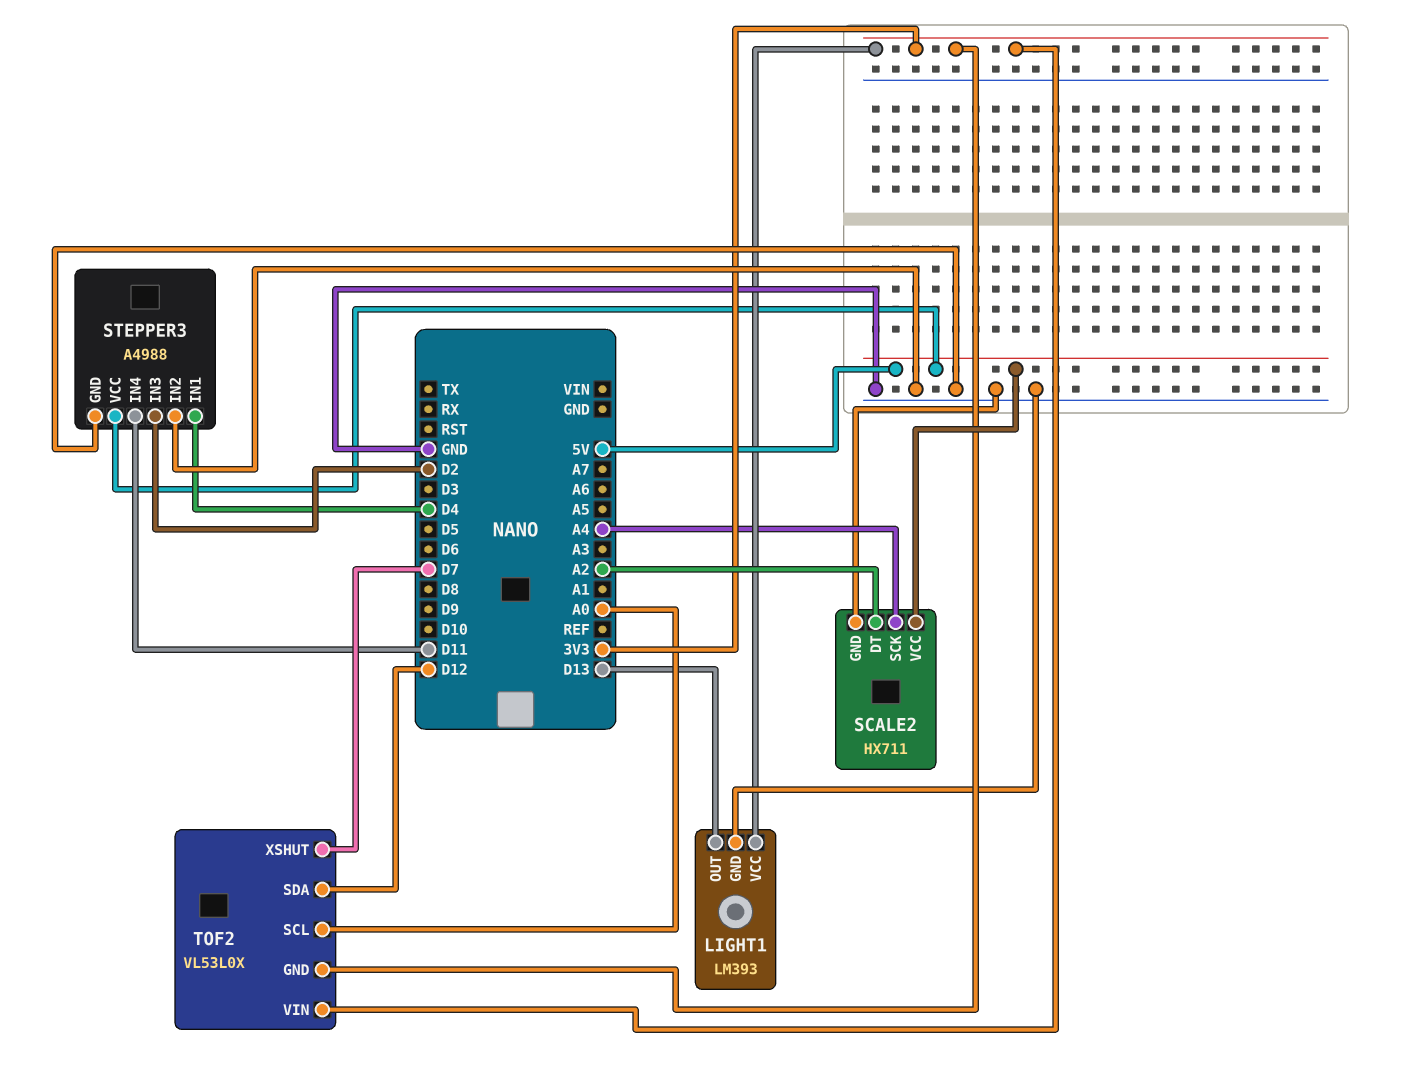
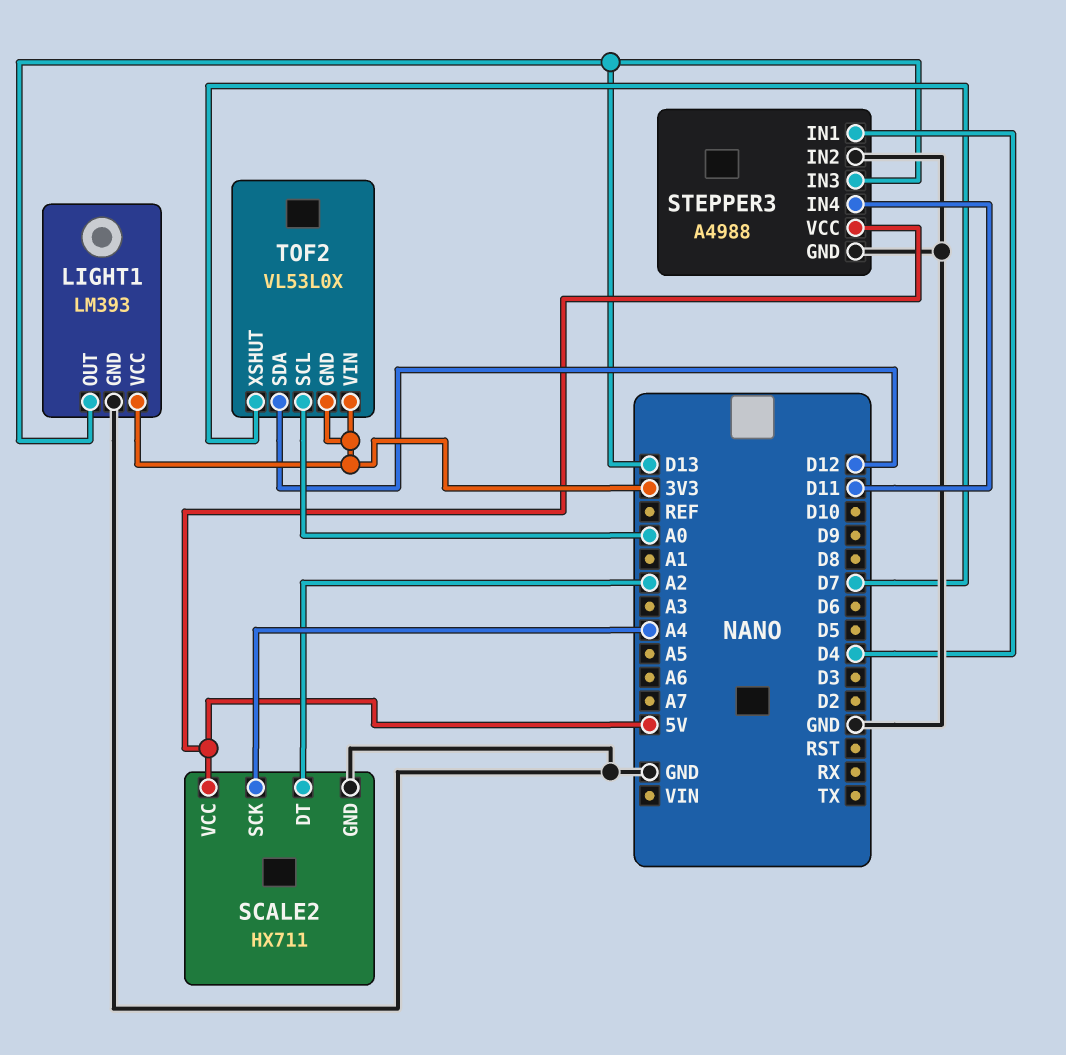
STEPPER3 pin IN3: D2 -> D13

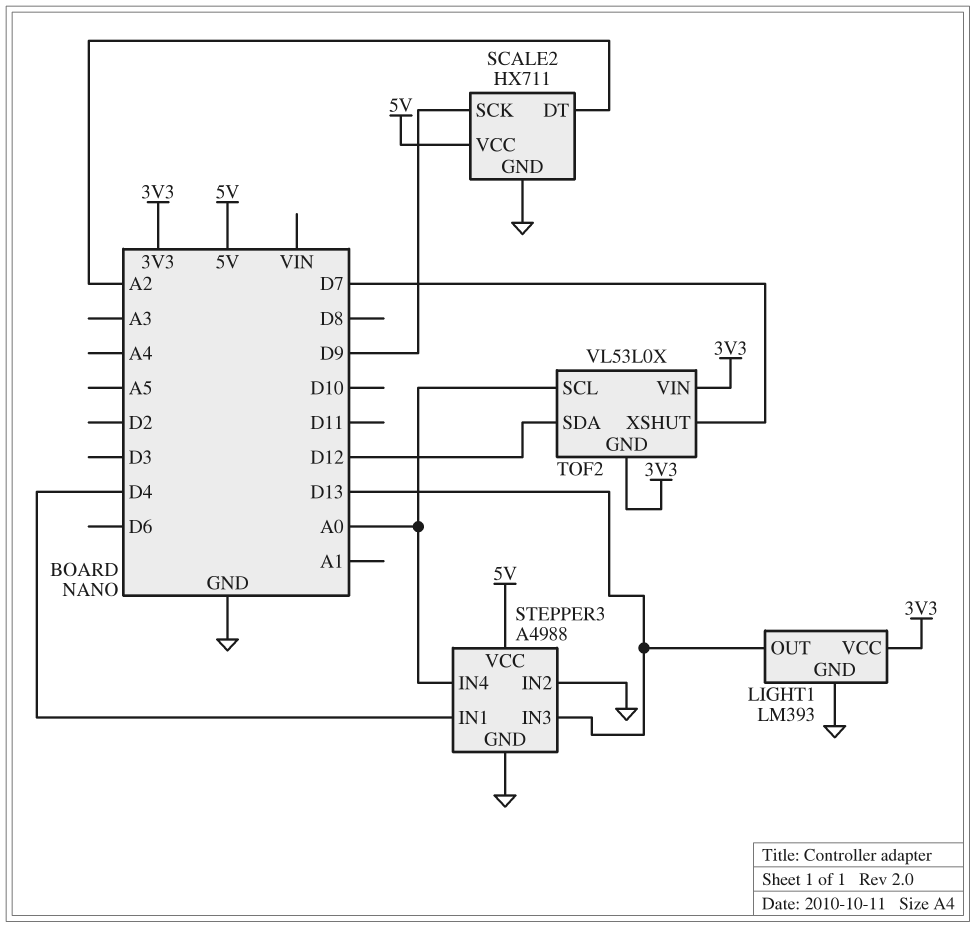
SCALE2 pin SCK: A4 -> D9
STEPPER3 pin IN4: D11 -> A0

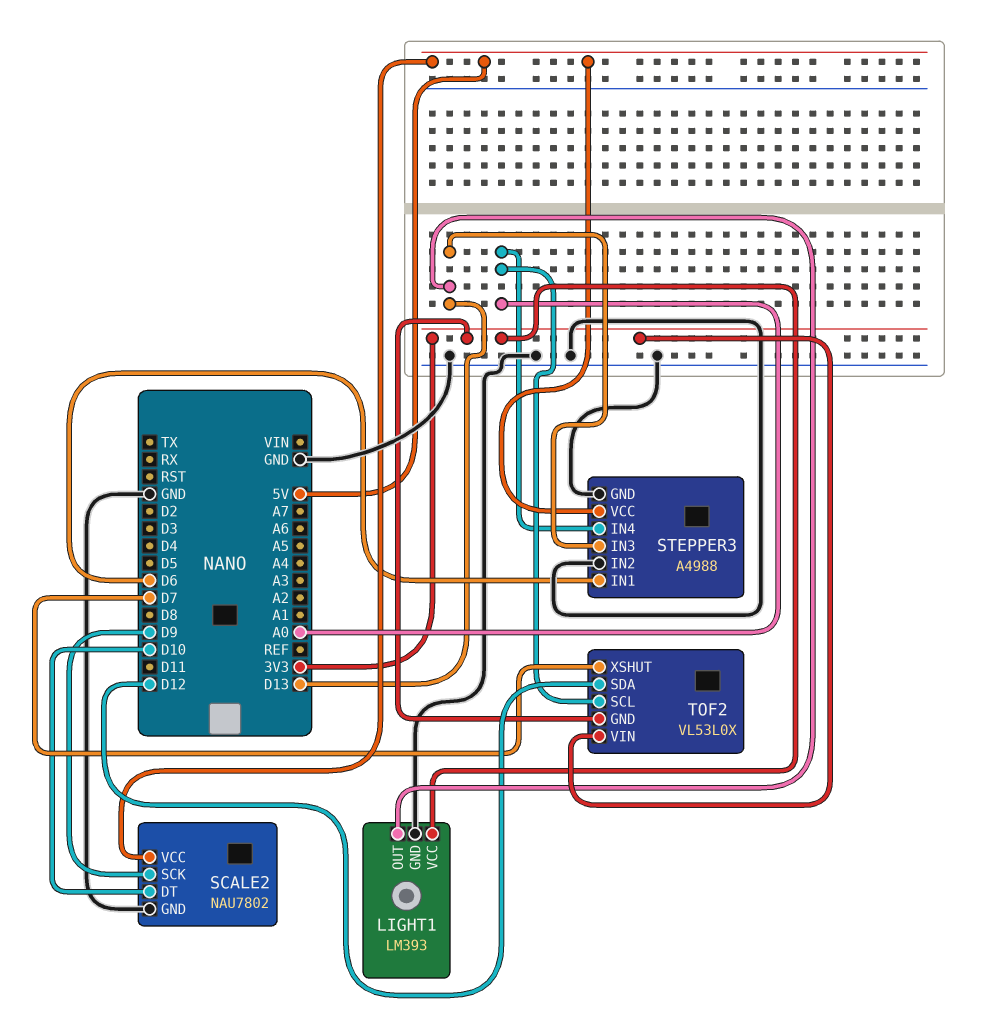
SCALE2: HX711 -> NAU7802
SCALE2 pin DT: A2 -> D10
STEPPER3 pin IN1: D4 -> D6

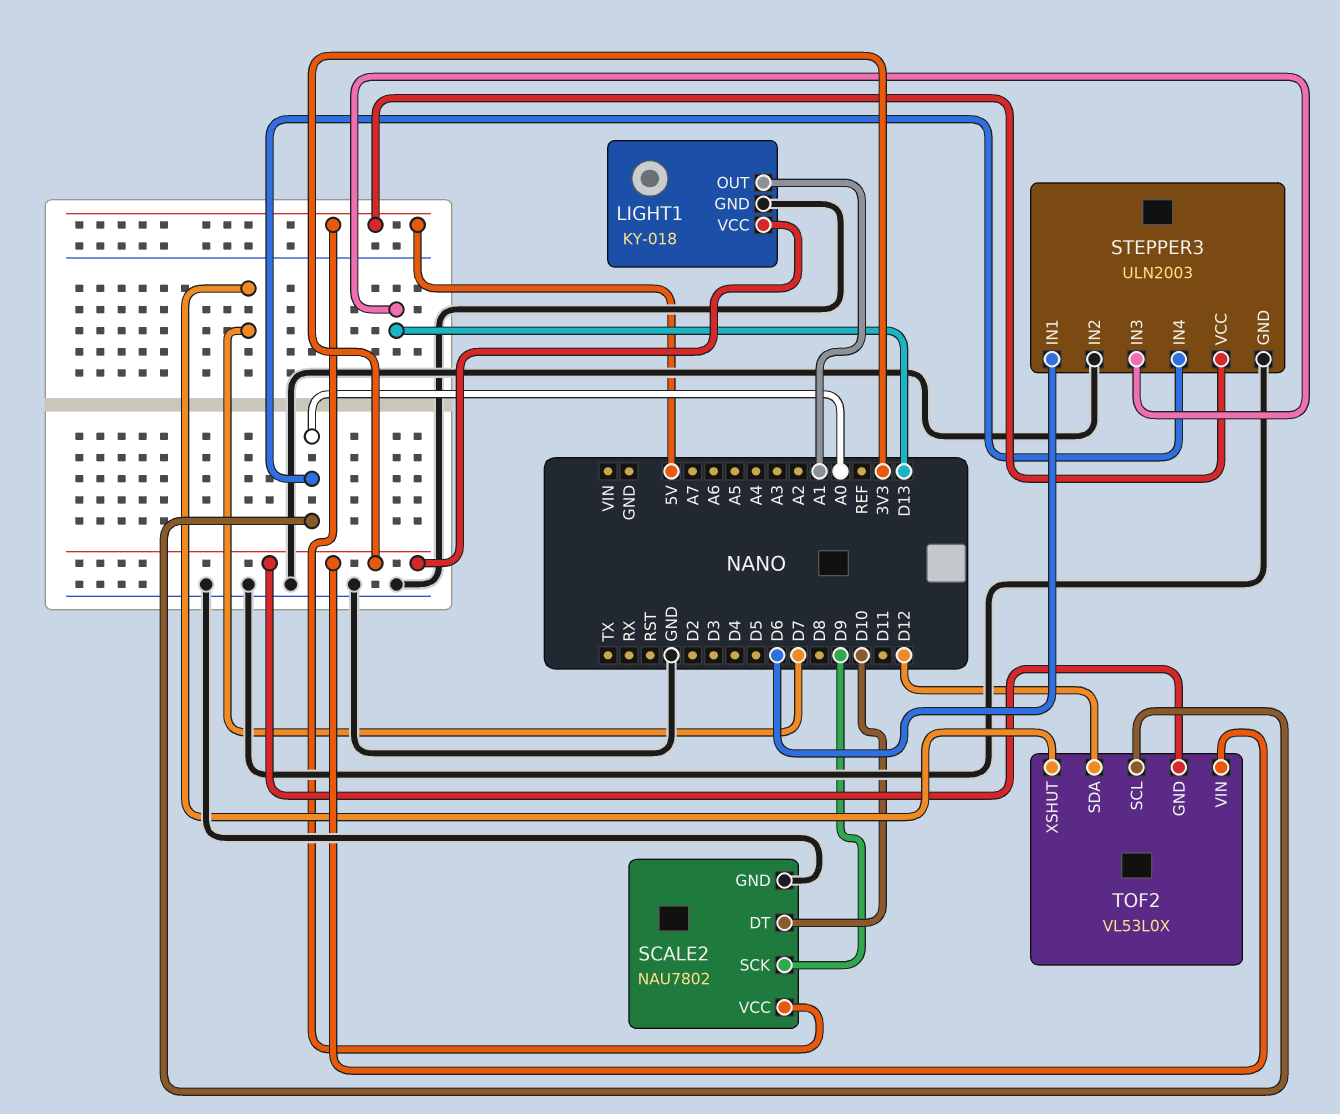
LIGHT1: LM393 -> KY-018
LIGHT1 pin OUT: D13 -> A1
STEPPER3: A4988 -> ULN2003

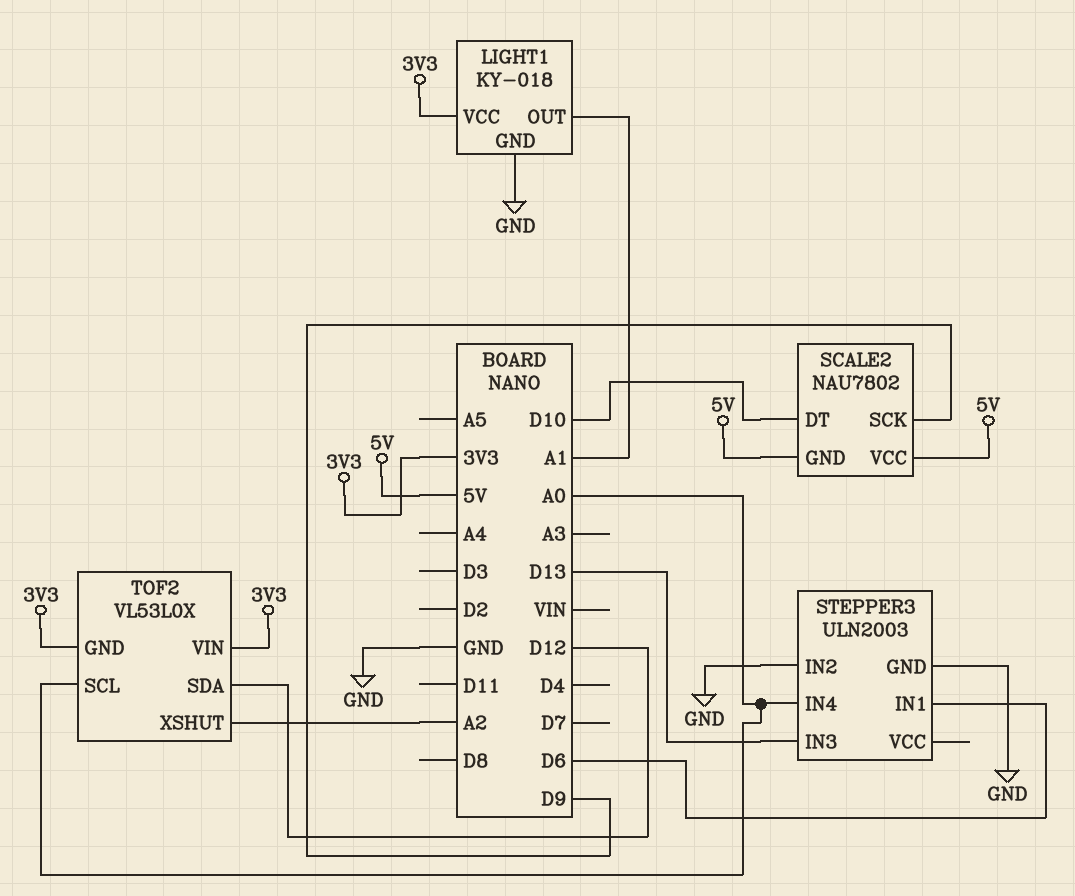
SCALE2 pin GND: GND -> 5V
STEPPER3 pin VCC: 5V -> none
TOF2 pin XSHUT: D7 -> A2

